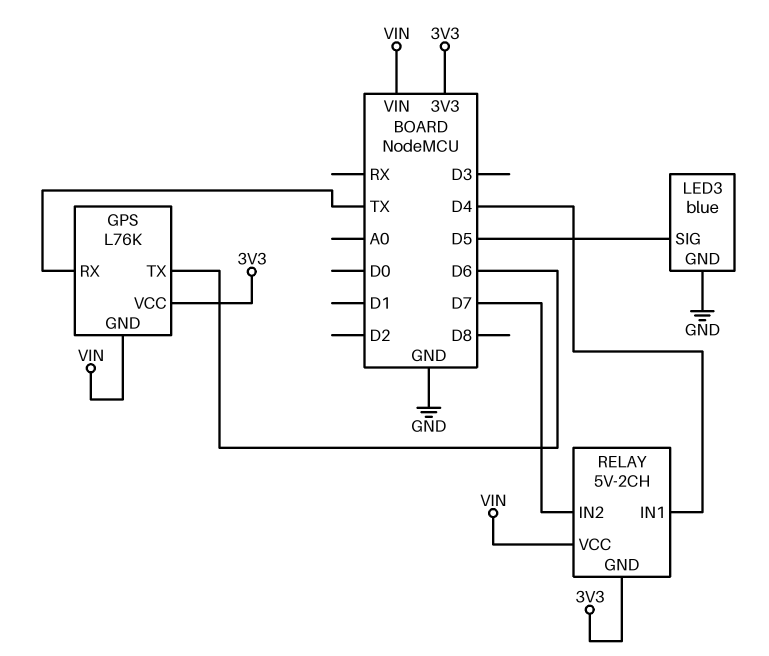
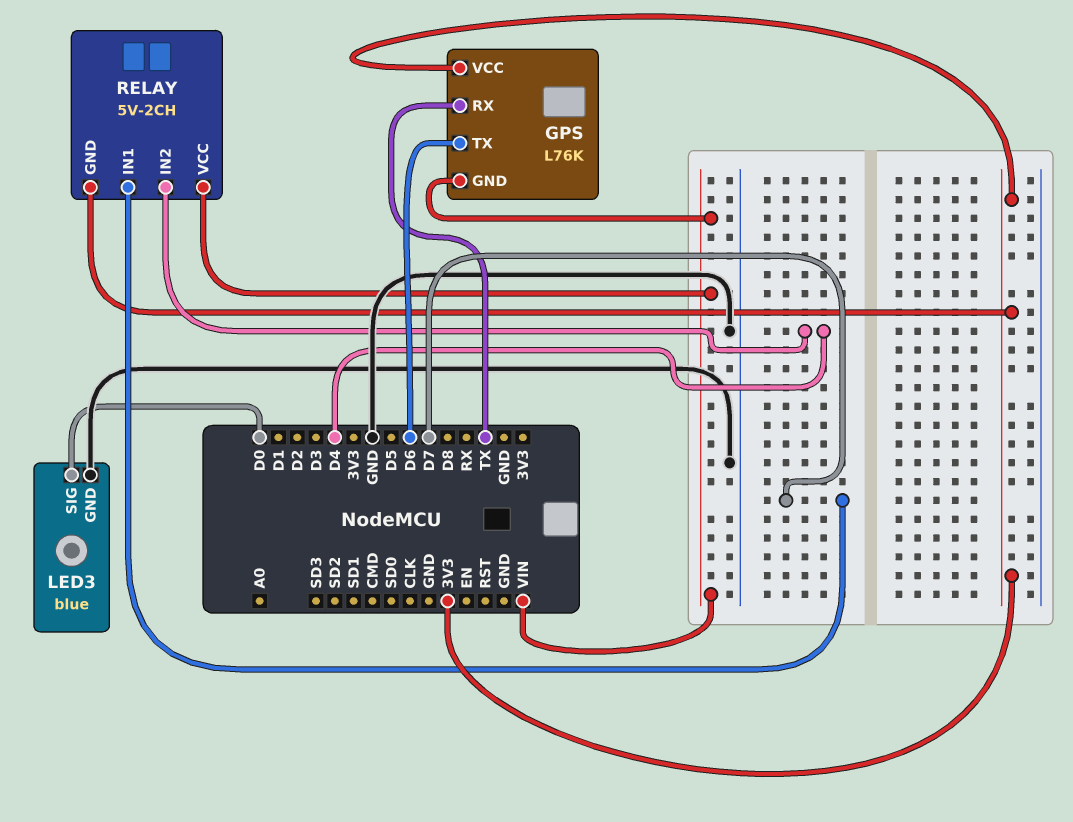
LED3 pin SIG: D5 -> D0
RELAY pin IN1: D4 -> D7
RELAY pin IN2: D7 -> D4

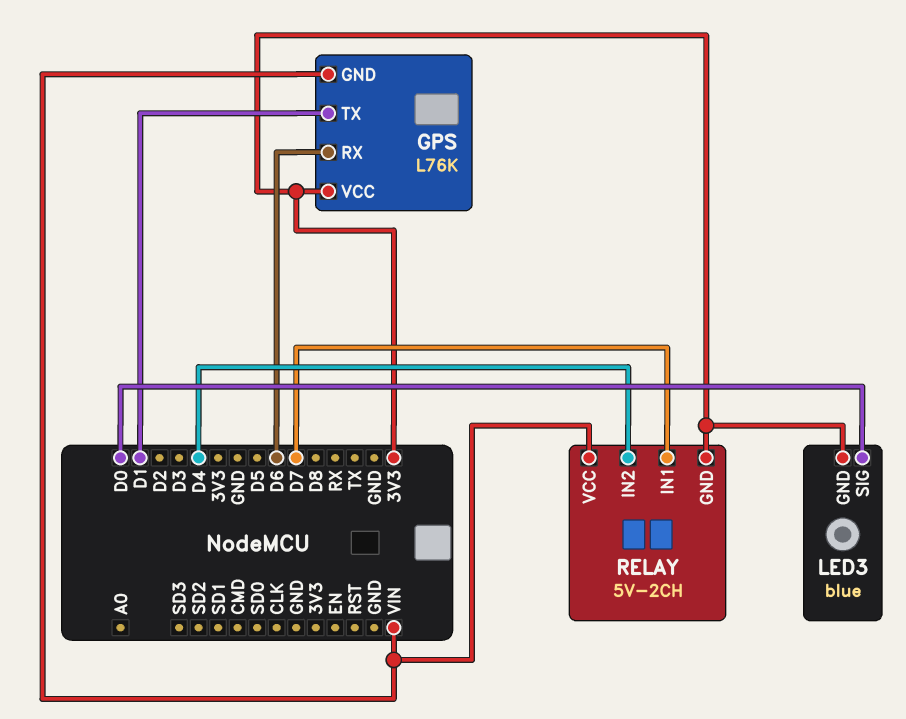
GPS pin RX: TX -> D6
GPS pin TX: D6 -> D1
LED3 pin GND: GND -> 3V3

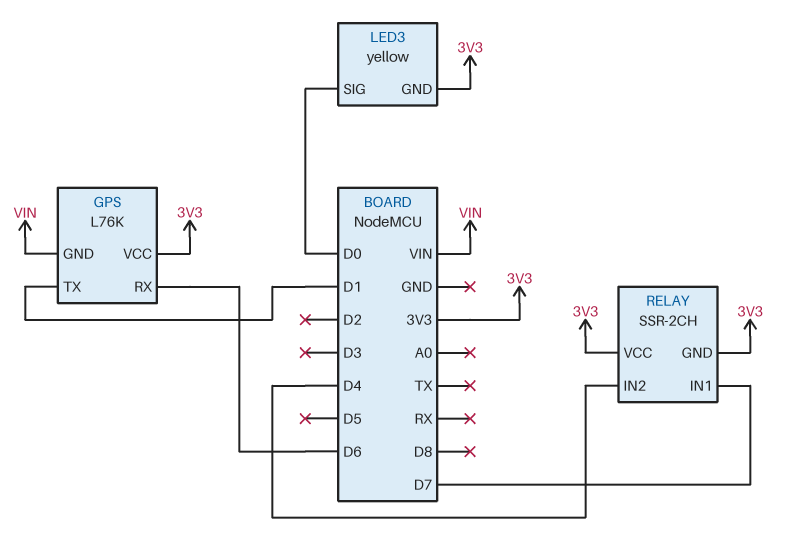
LED3: blue -> yellow
RELAY: 5V-2CH -> SSR-2CH
RELAY pin VCC: VIN -> 3V3

